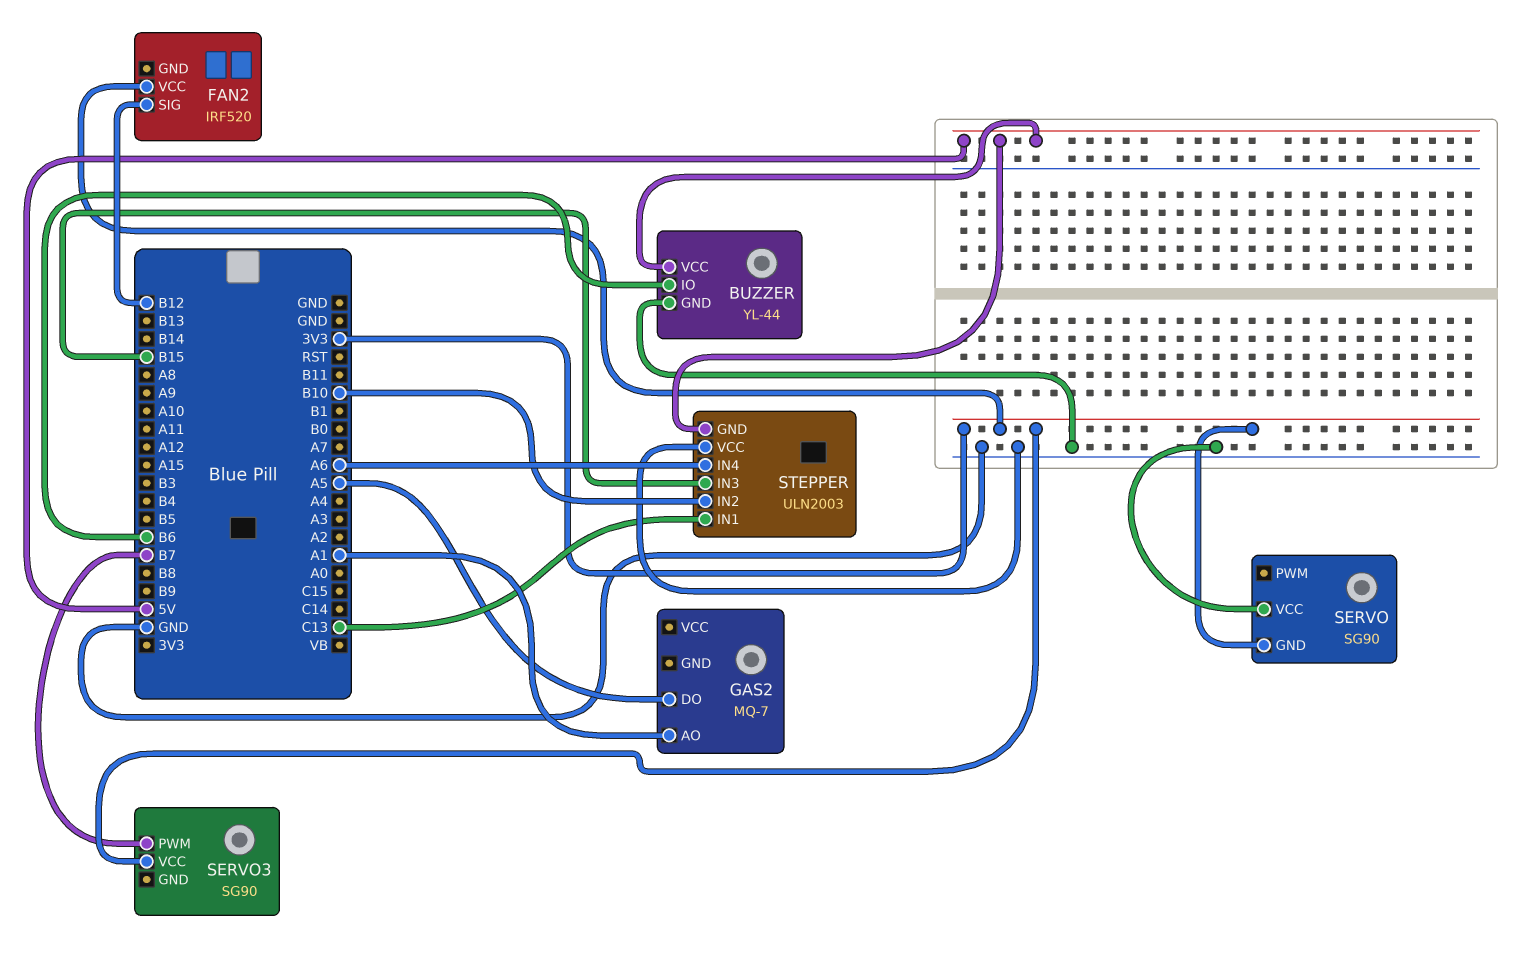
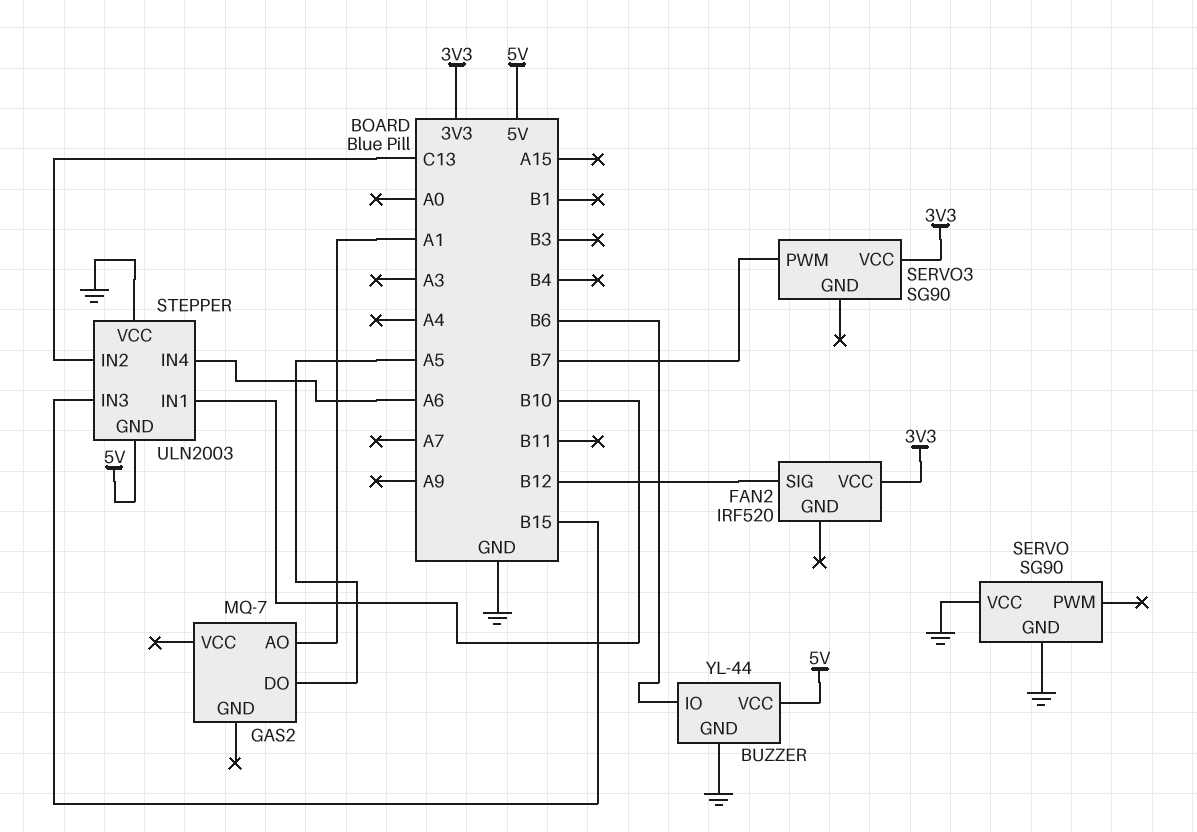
SERVO pin GND: 3V3 -> GND
STEPPER pin IN1: C13 -> B10
STEPPER pin IN2: B10 -> C13

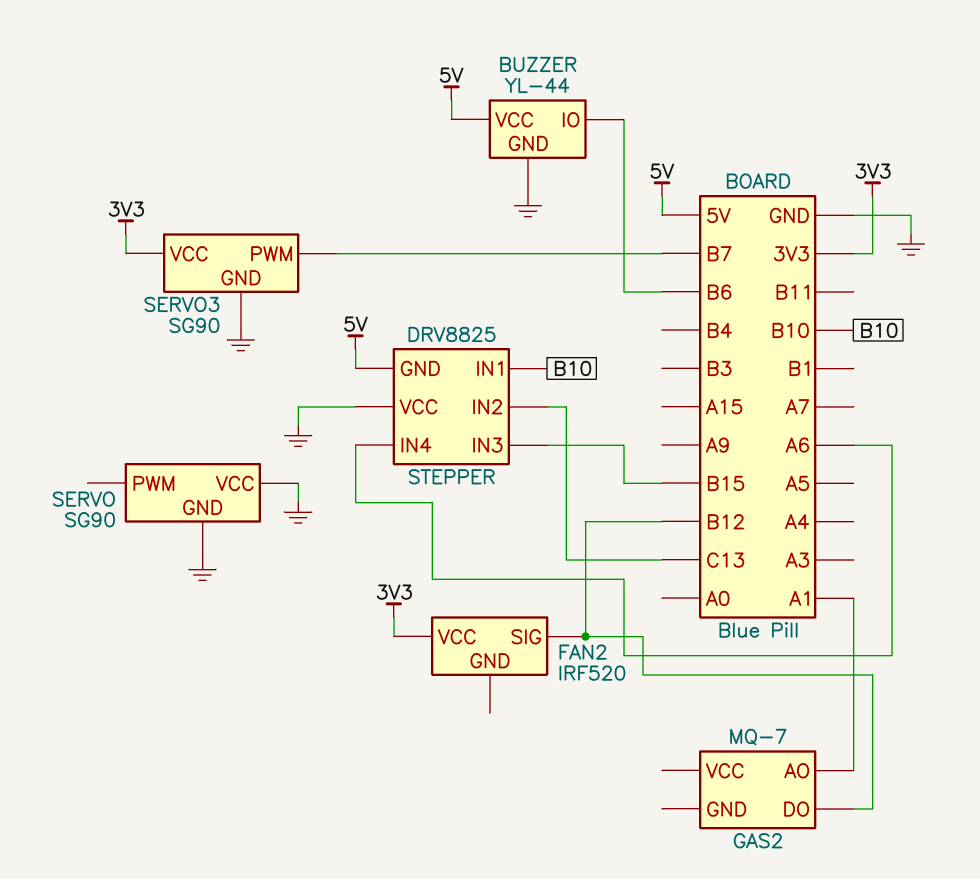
GAS2 pin DO: A5 -> B12
SERVO3 pin GND: none -> GND
STEPPER: ULN2003 -> DRV8825

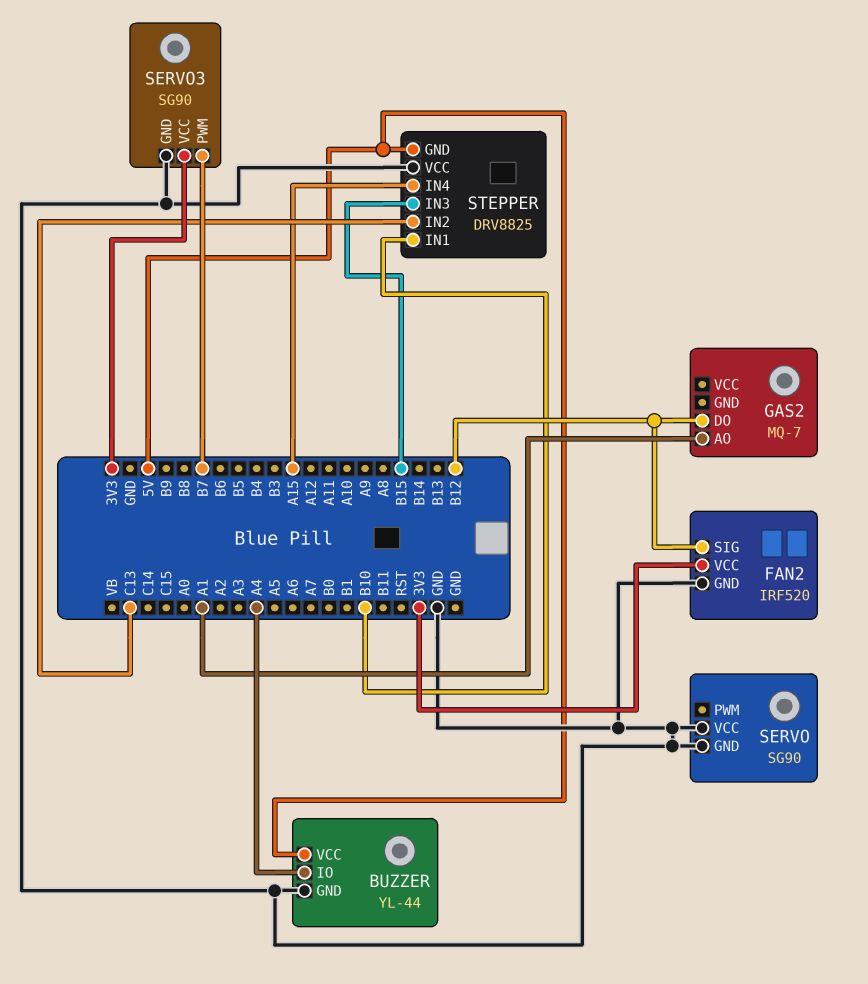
BUZZER pin IO: B6 -> A4
FAN2 pin GND: none -> GND
STEPPER pin IN4: A6 -> A15

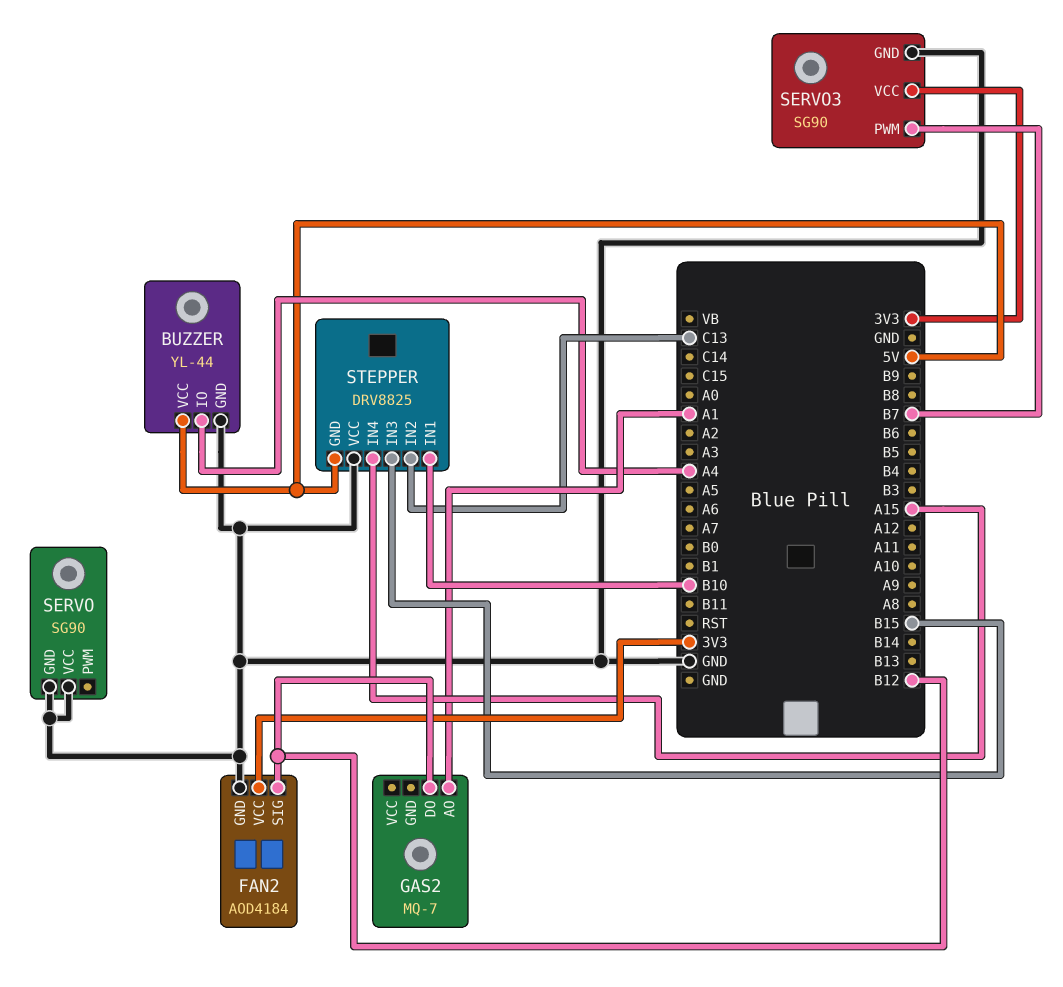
FAN2: IRF520 -> AOD4184

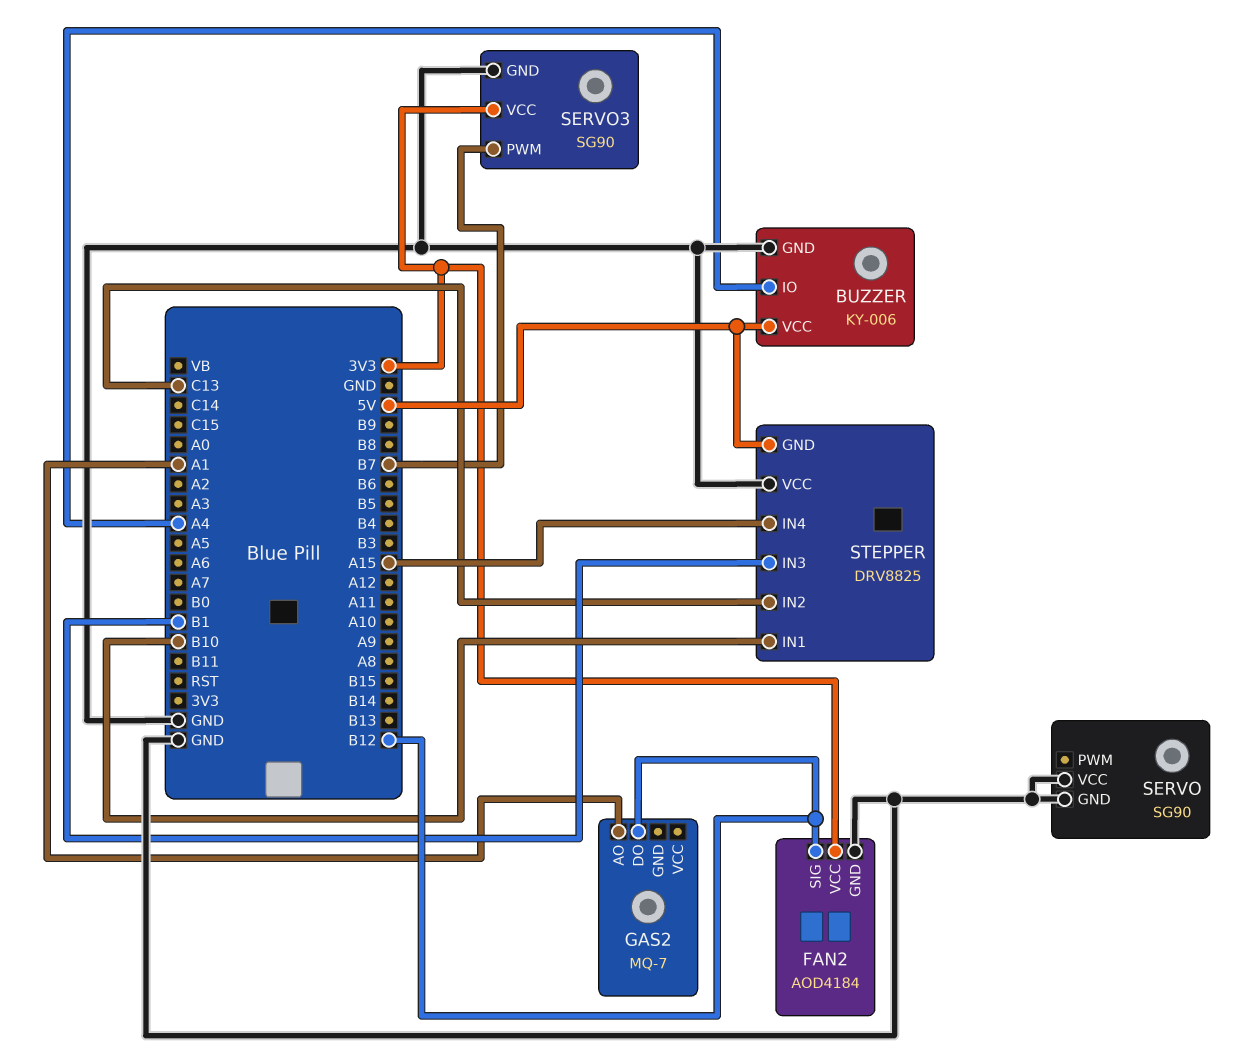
BUZZER: YL-44 -> KY-006
STEPPER pin IN3: B15 -> B1

